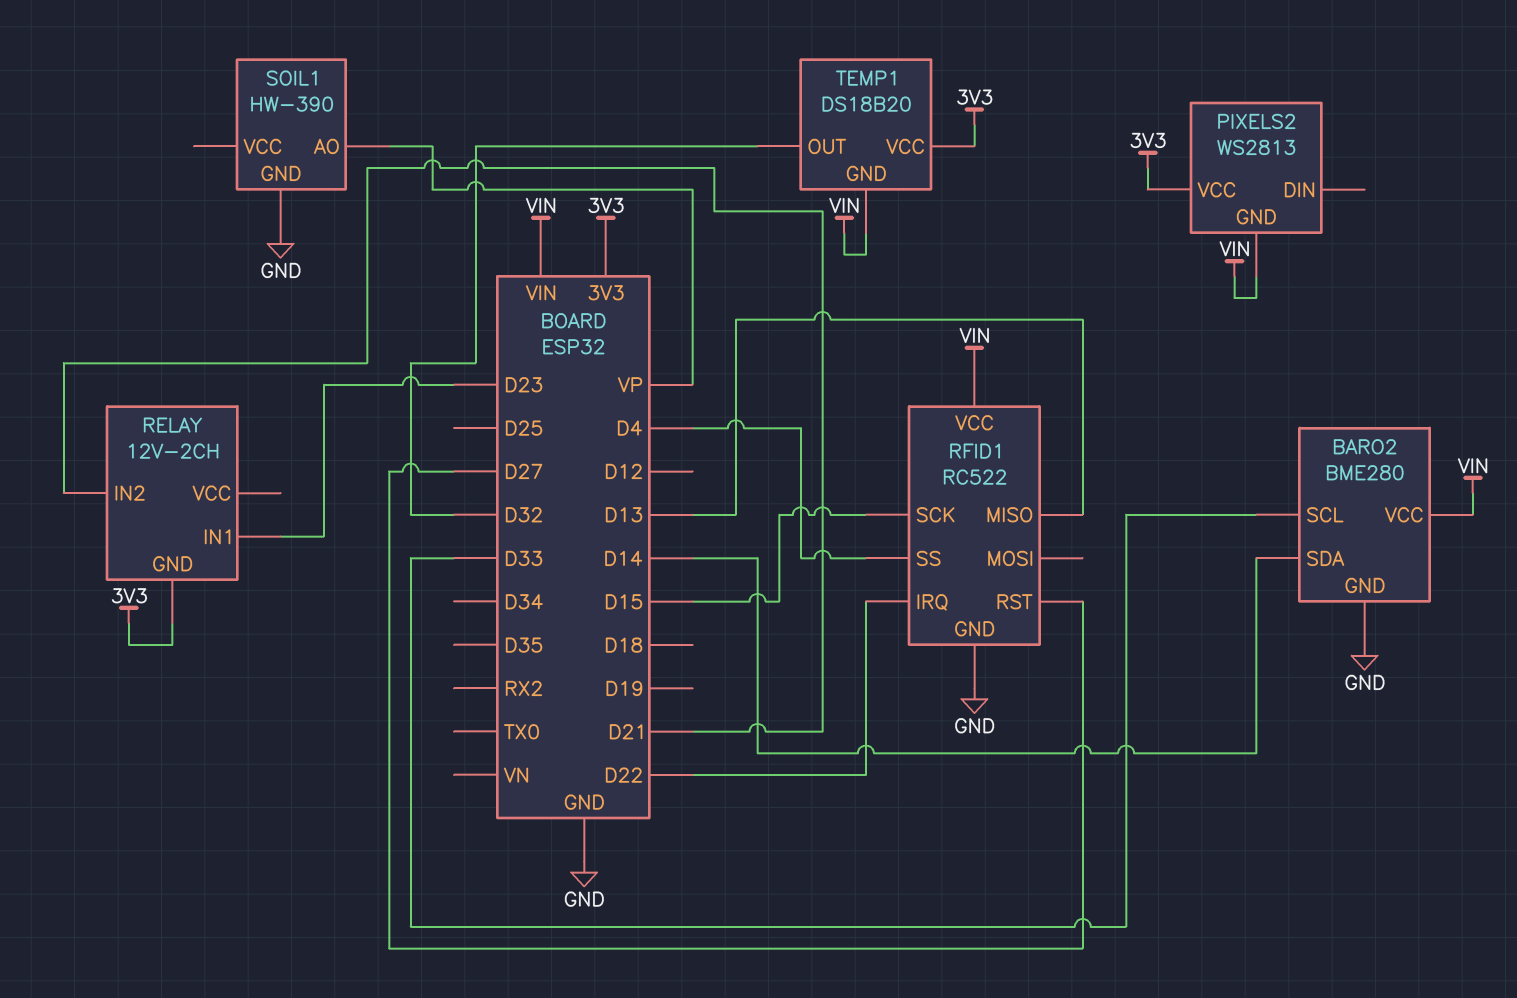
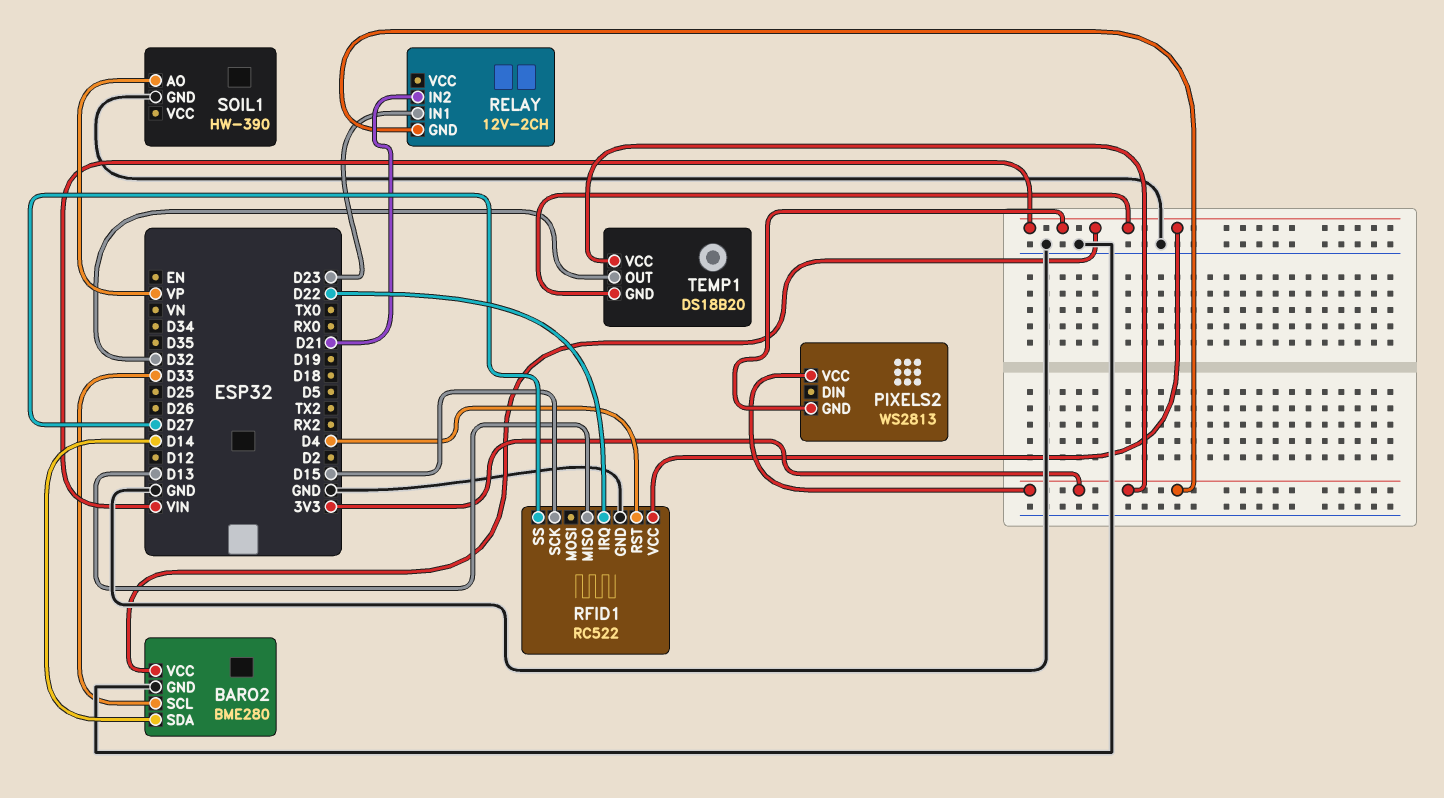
RFID1 pin RST: D27 -> D4
RFID1 pin SS: D4 -> D27

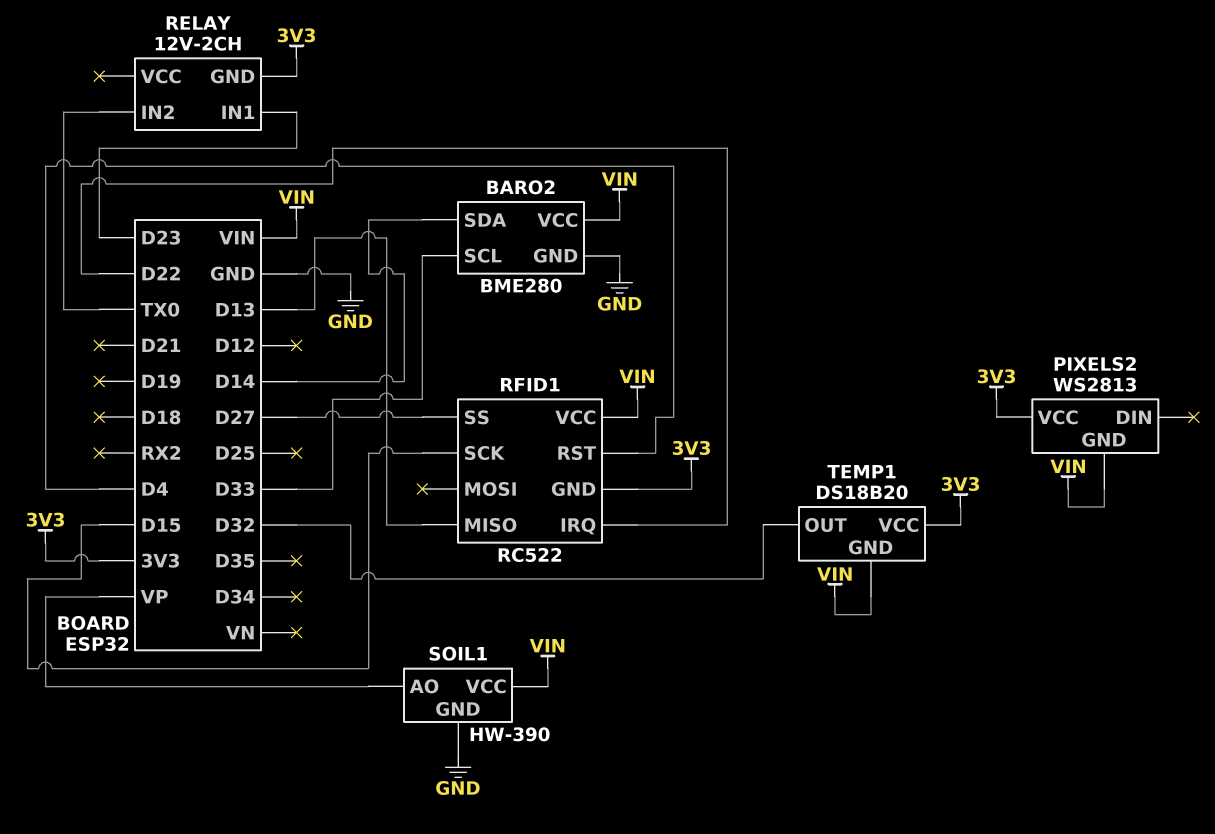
RELAY pin IN2: D21 -> TX0
RFID1 pin GND: GND -> 3V3
SOIL1 pin VCC: none -> VIN

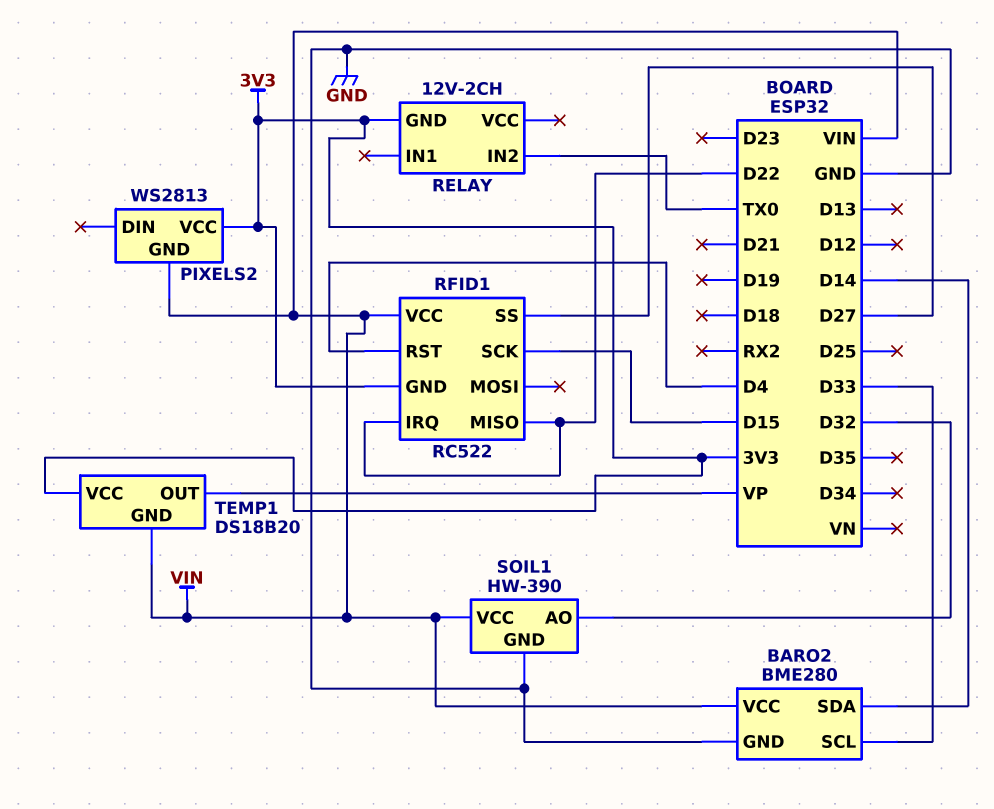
RELAY pin IN1: D23 -> none
RFID1 pin MISO: D13 -> D22
SOIL1 pin AO: VP -> D32
TEMP1 pin OUT: D32 -> VP

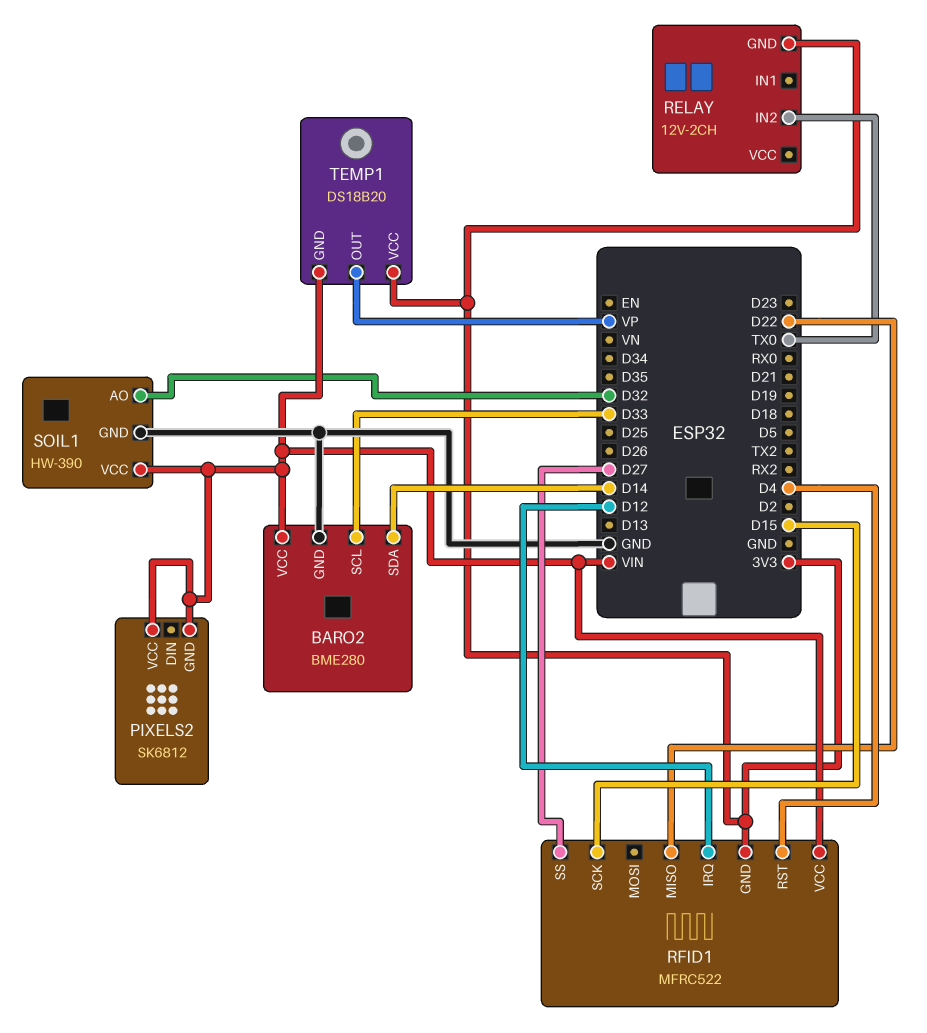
PIXELS2: WS2813 -> SK6812
PIXELS2 pin VCC: 3V3 -> VIN
RFID1: RC522 -> MFRC522
RFID1 pin IRQ: D22 -> D12

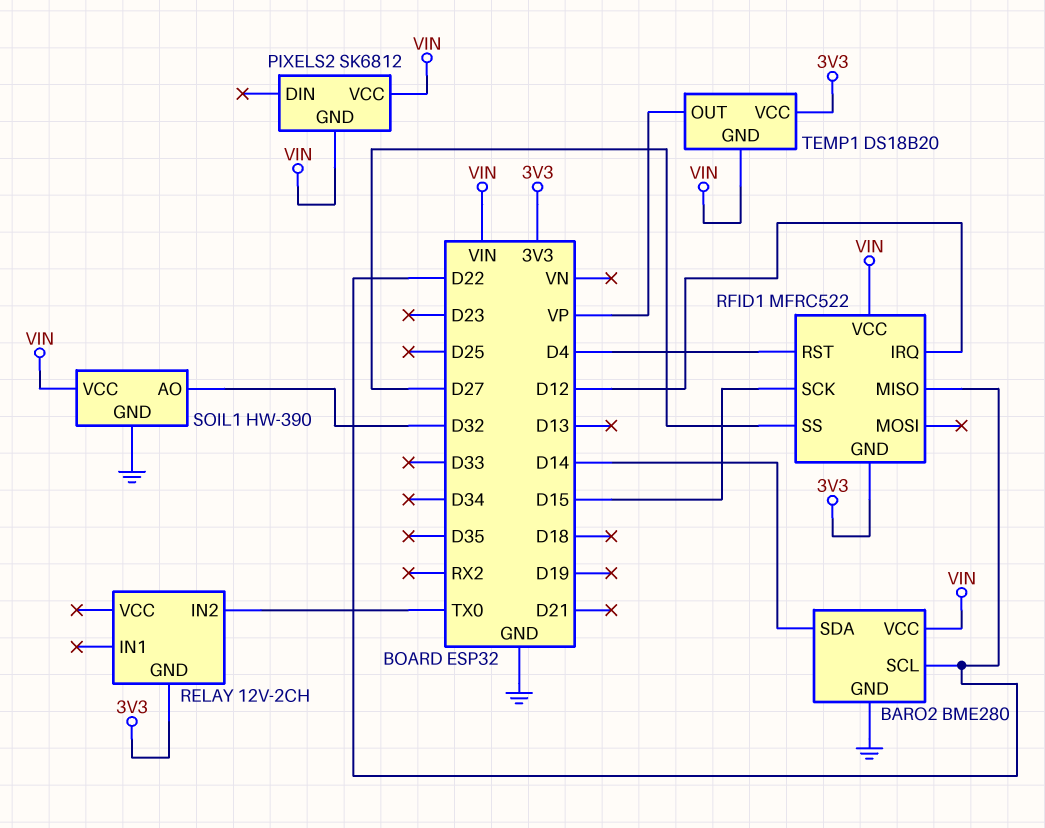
BARO2 pin SCL: D33 -> D22

